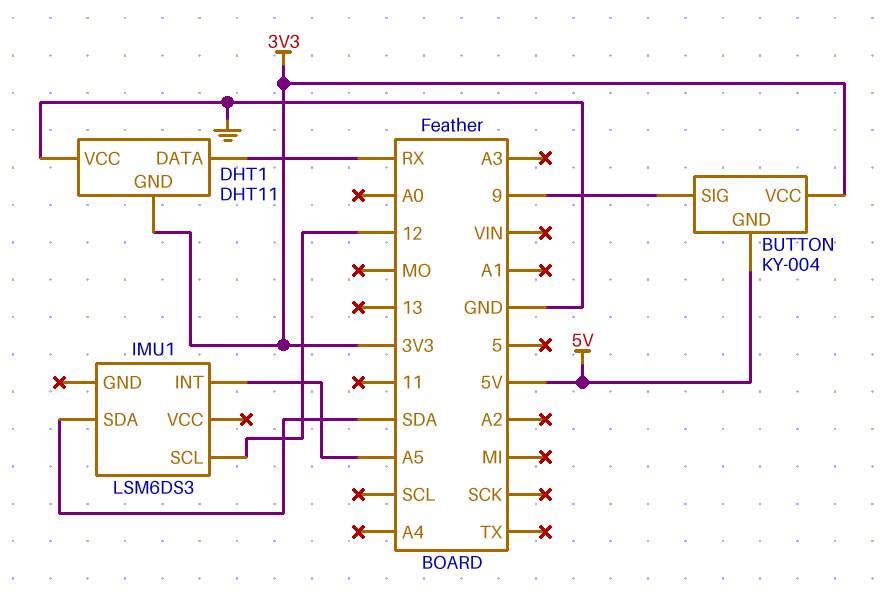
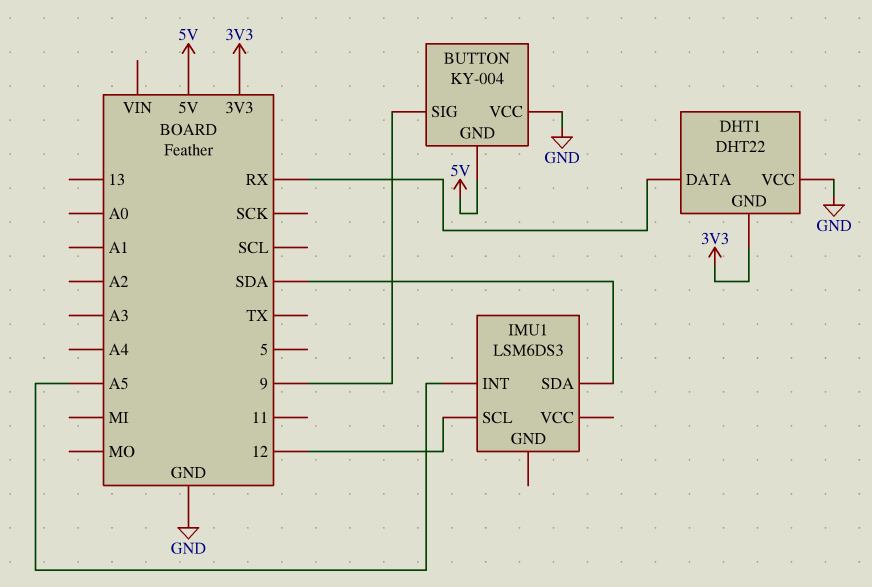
BUTTON pin VCC: 3V3 -> GND
DHT1: DHT11 -> DHT22

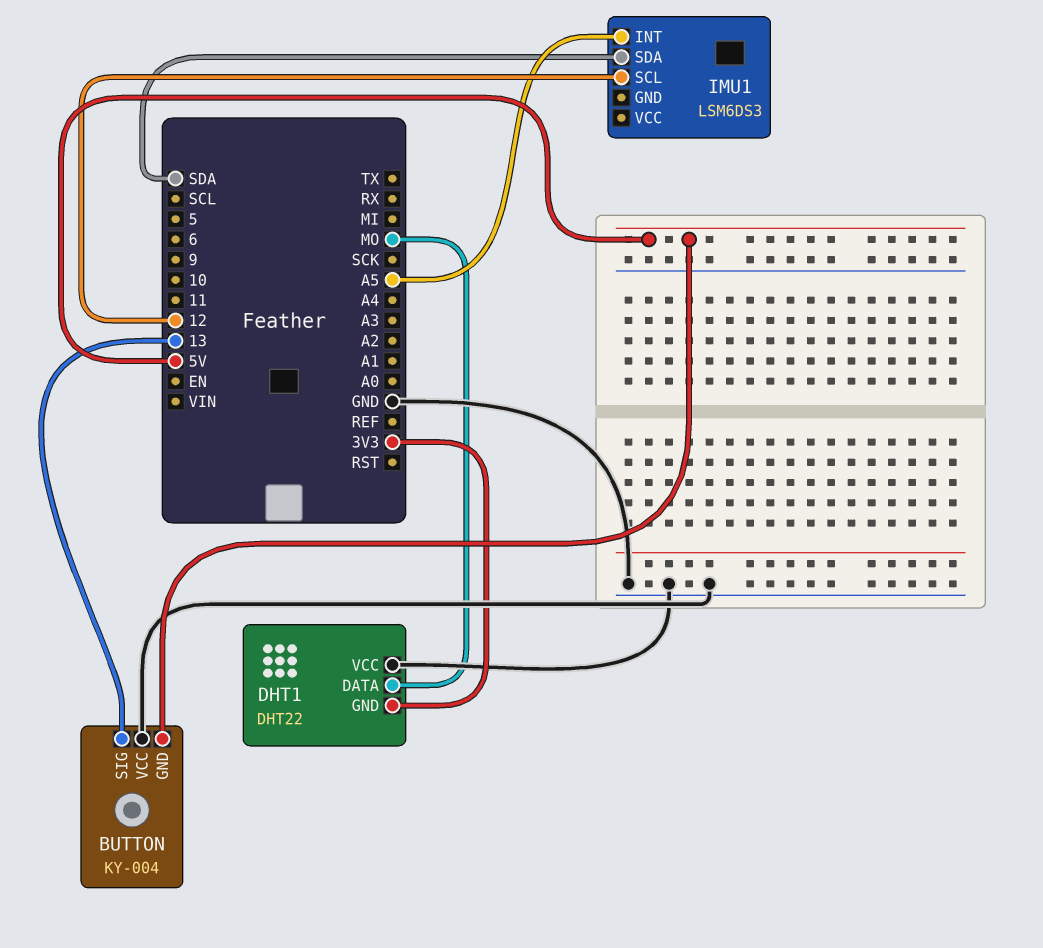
BUTTON pin SIG: 9 -> 13
DHT1 pin DATA: RX -> MO

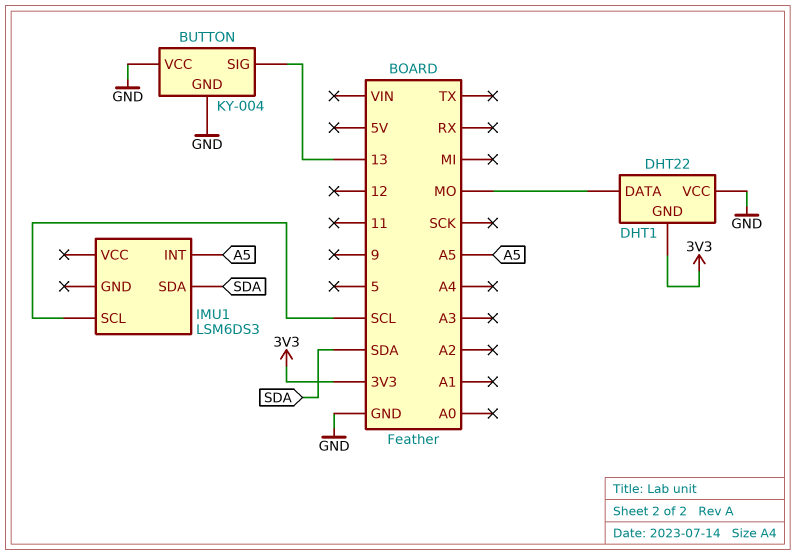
BUTTON pin GND: 5V -> GND
IMU1 pin SCL: 12 -> SCL

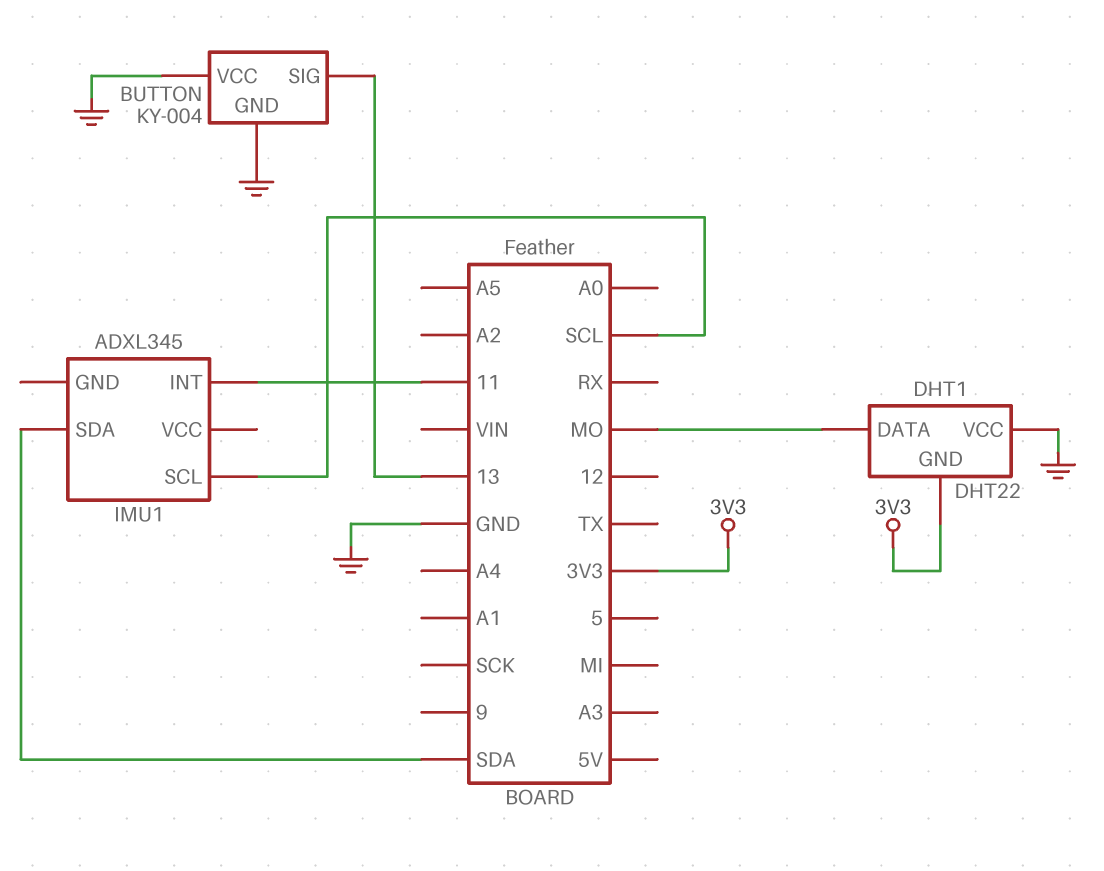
IMU1: LSM6DS3 -> ADXL345
IMU1 pin INT: A5 -> 11

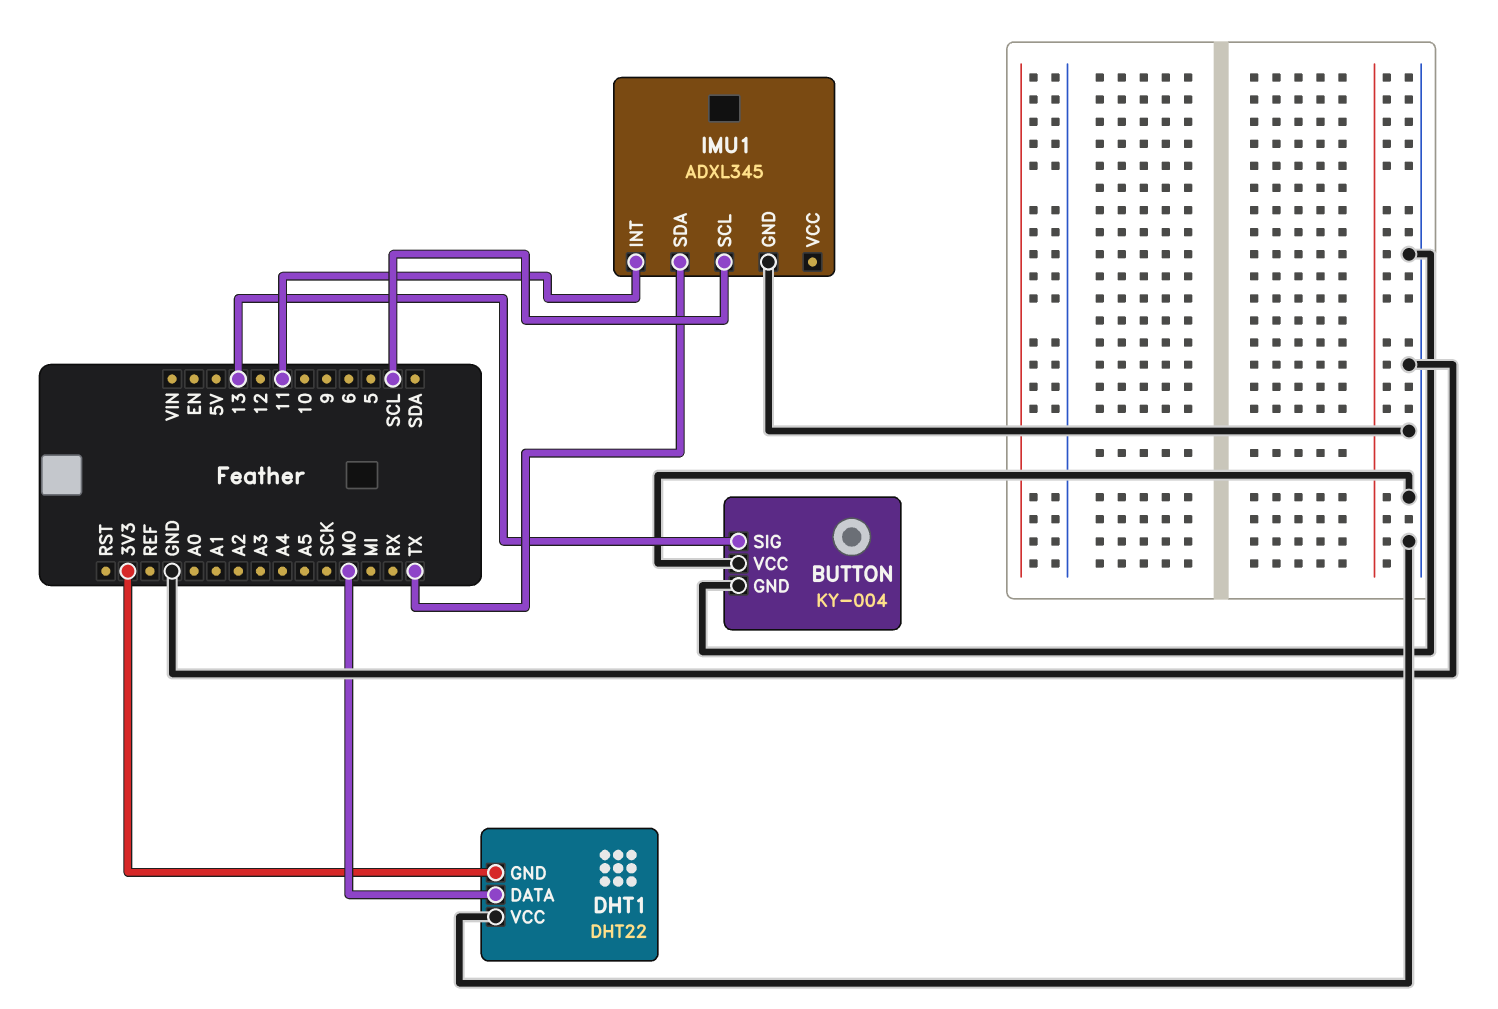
IMU1 pin GND: none -> GND
IMU1 pin SDA: SDA -> TX

